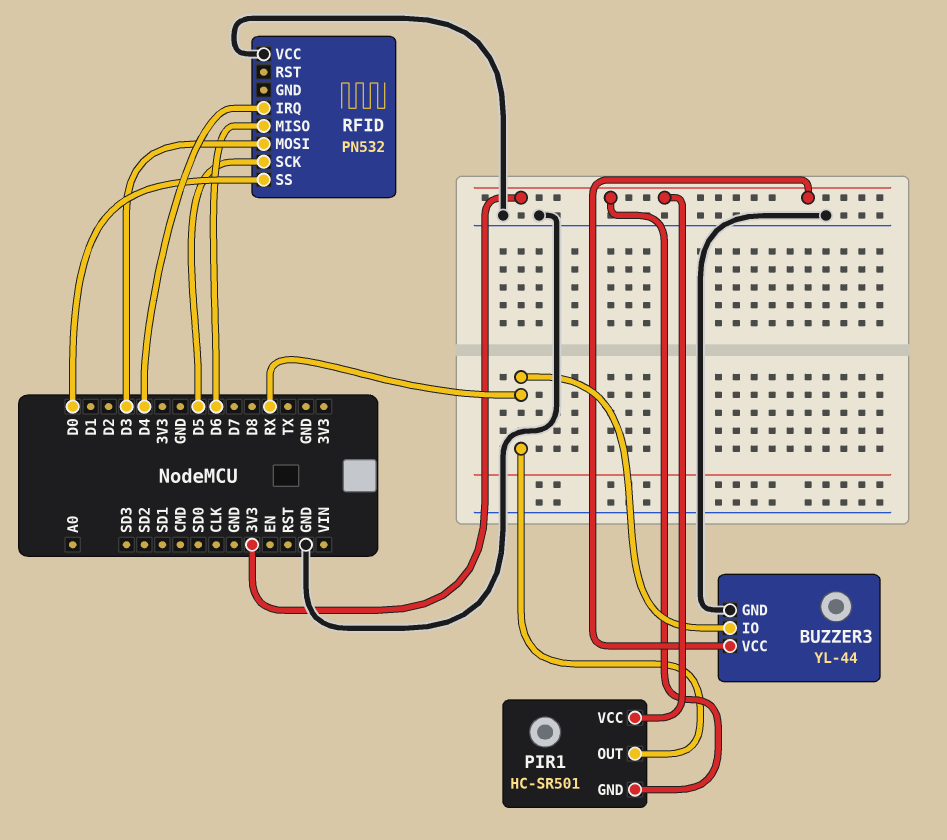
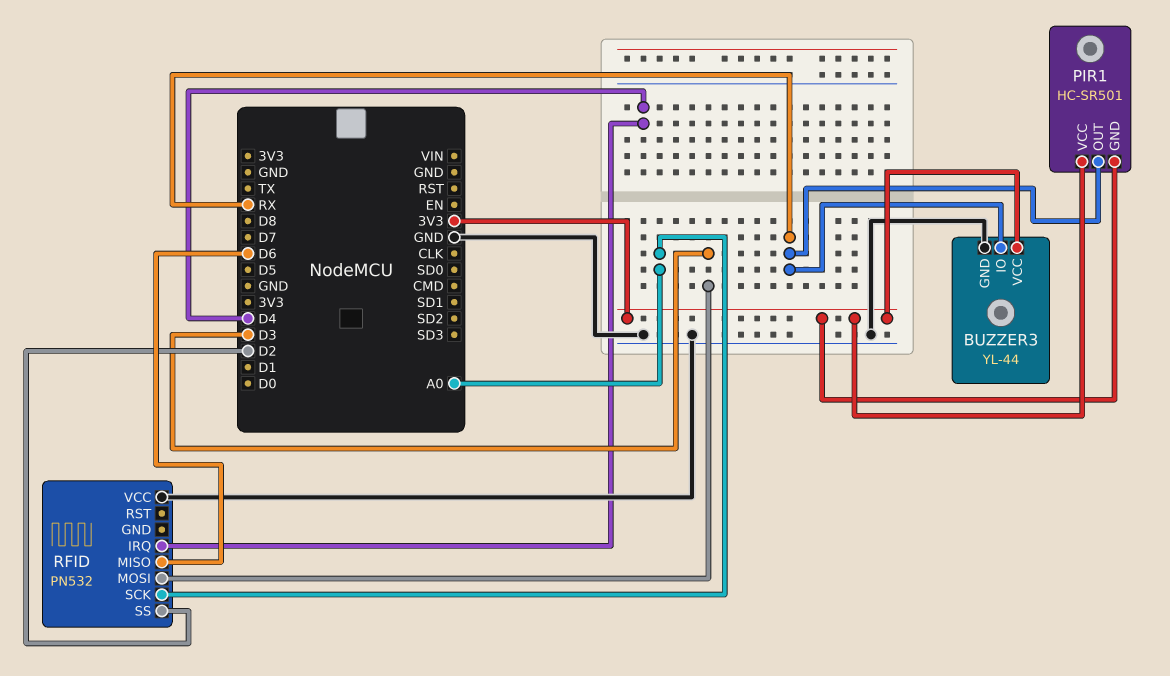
RFID pin SCK: D5 -> A0
RFID pin SS: D0 -> D2

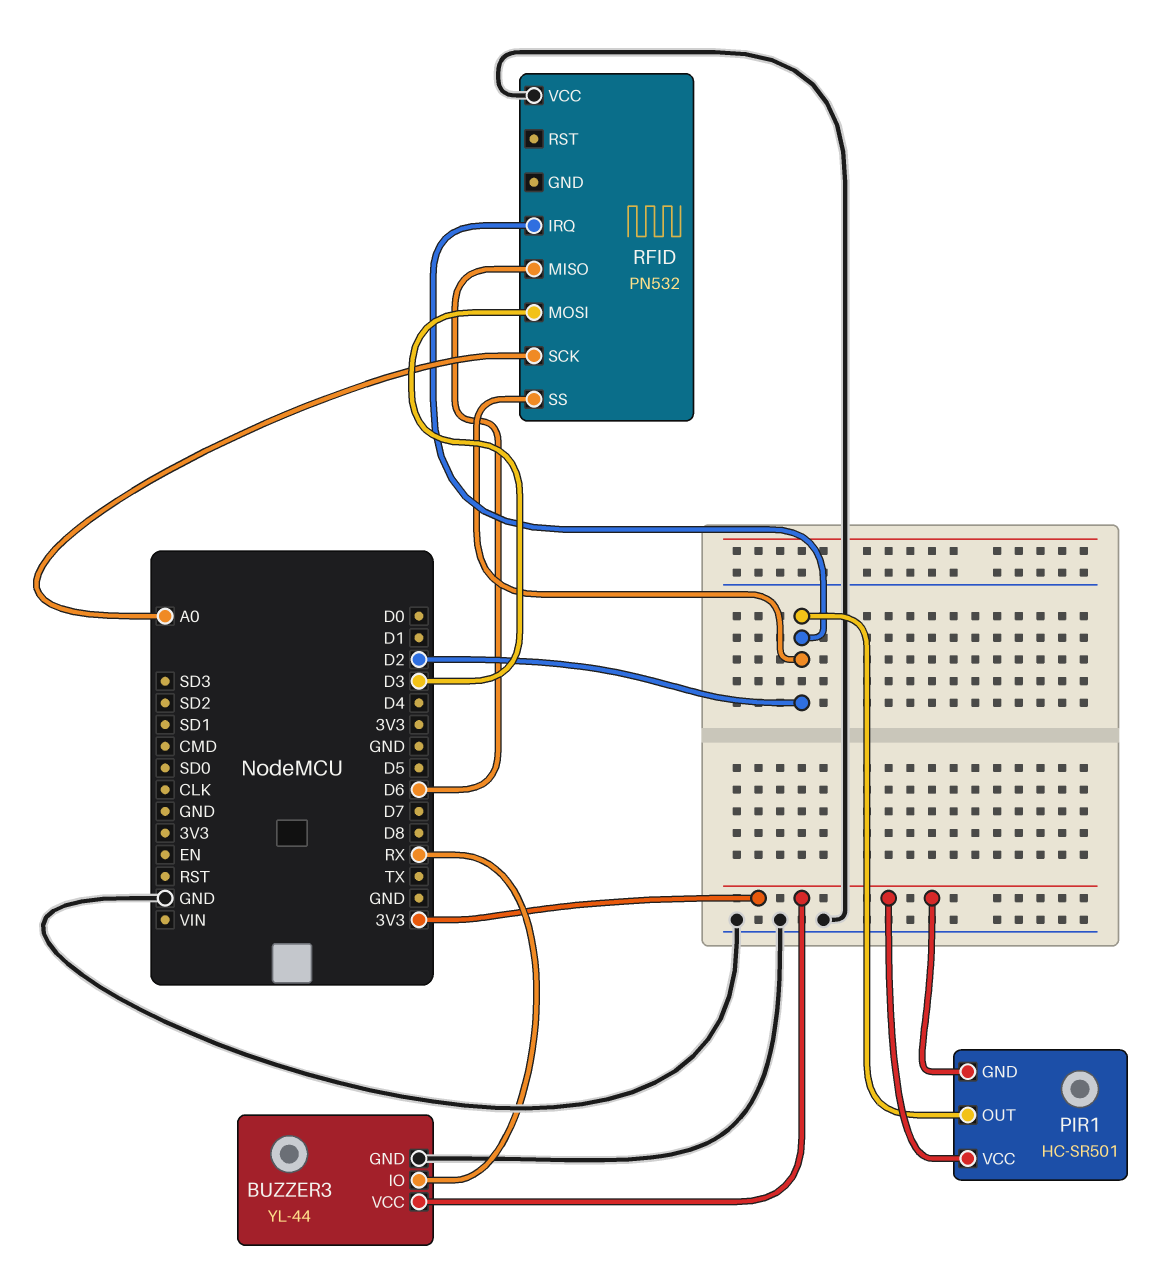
PIR1 pin OUT: RX -> D2
RFID pin IRQ: D4 -> D2

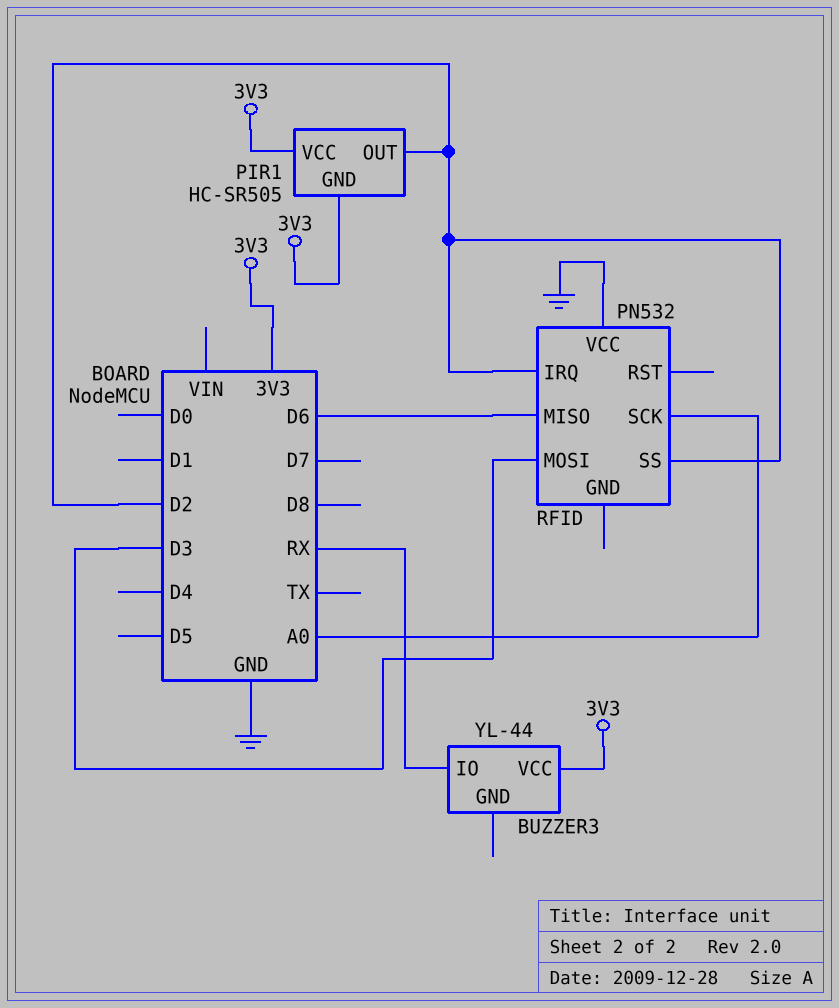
BUZZER3 pin GND: GND -> none
PIR1: HC-SR501 -> HC-SR505

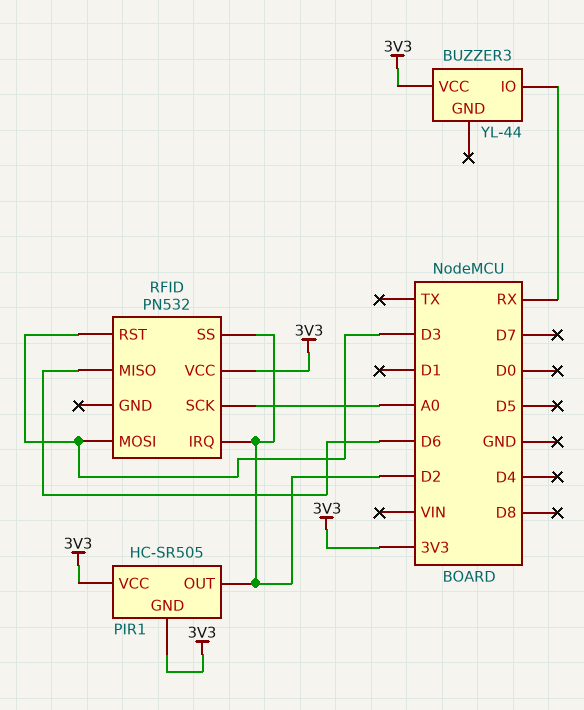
RFID pin RST: none -> D3
RFID pin VCC: GND -> 3V3

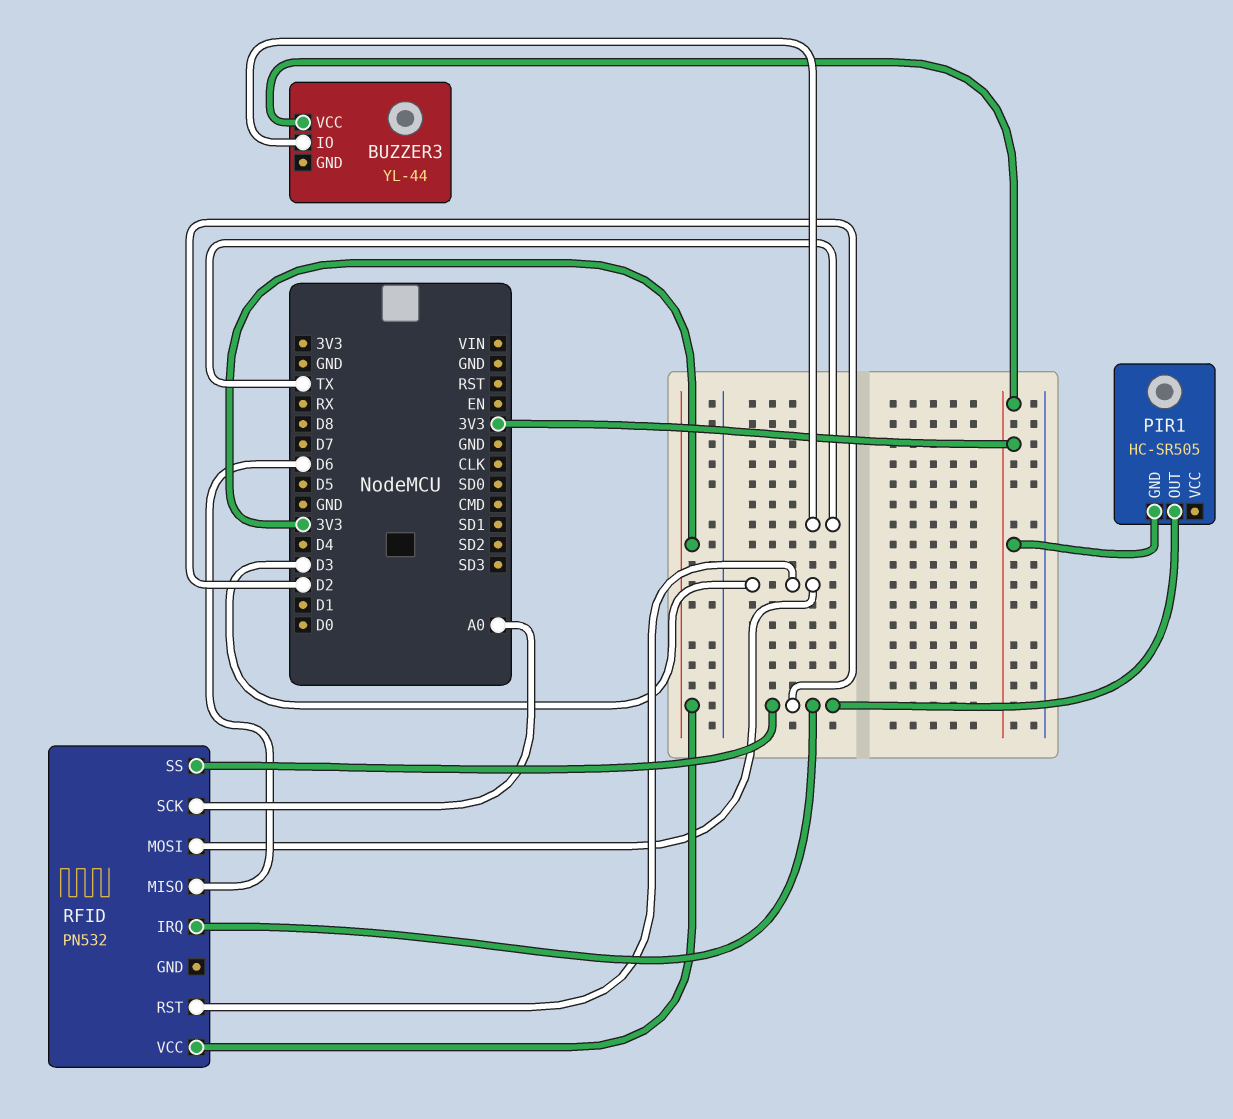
BUZZER3 pin IO: RX -> TX
PIR1 pin VCC: 3V3 -> none

